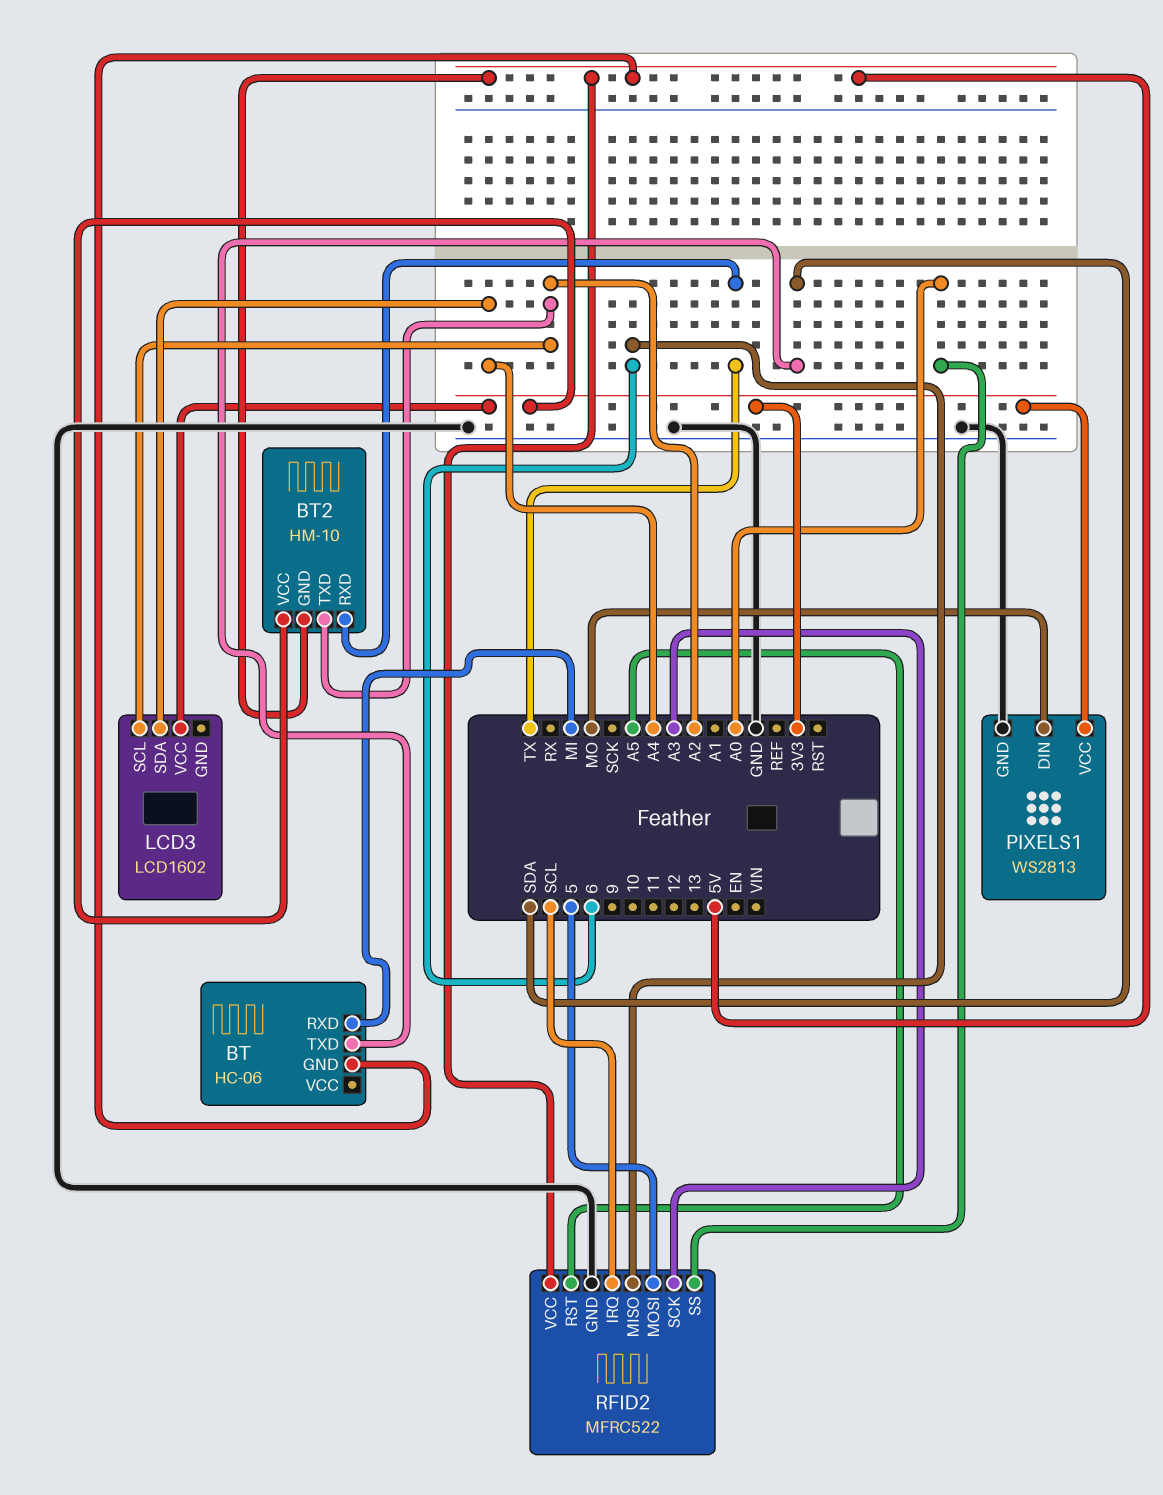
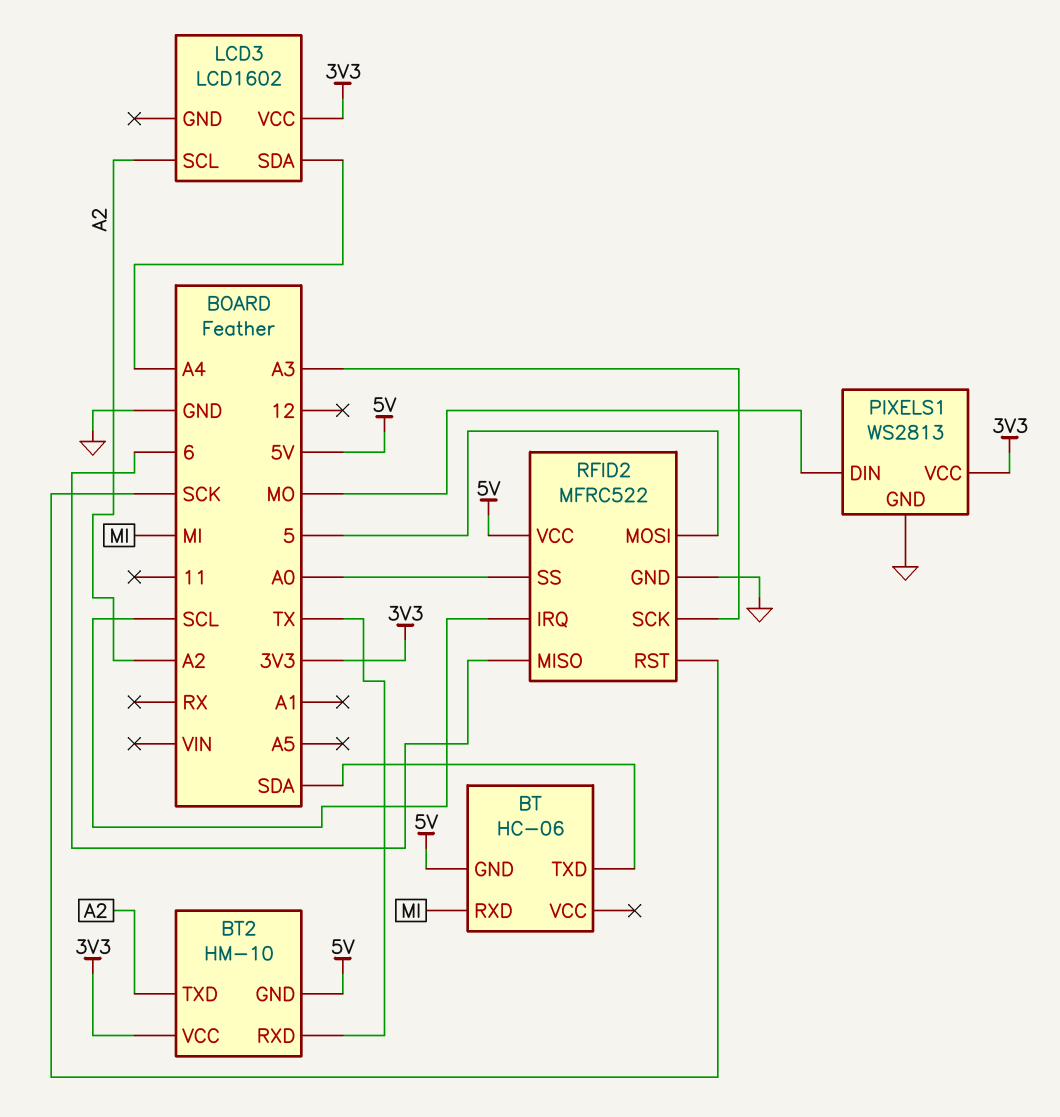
RFID2 pin RST: A5 -> SCK

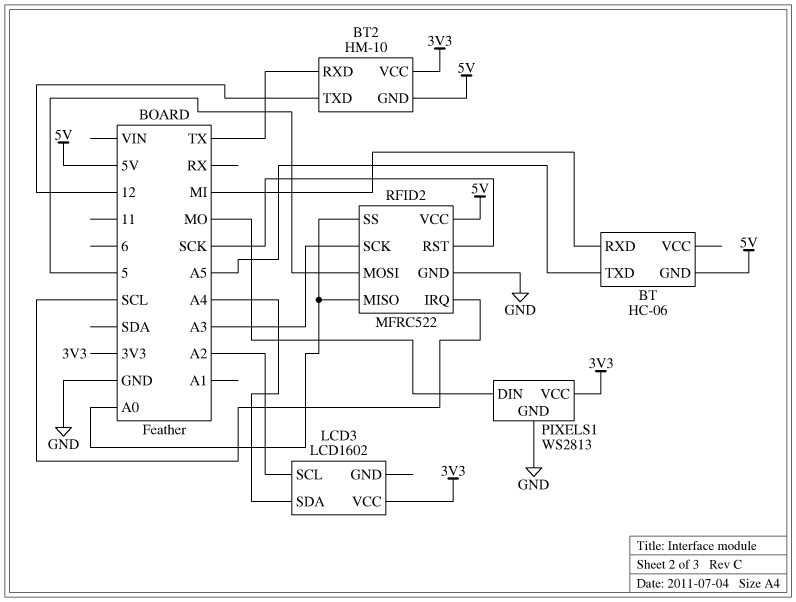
BT pin TXD: SDA -> A5
BT2 pin TXD: A2 -> 12
RFID2 pin MISO: 6 -> A0

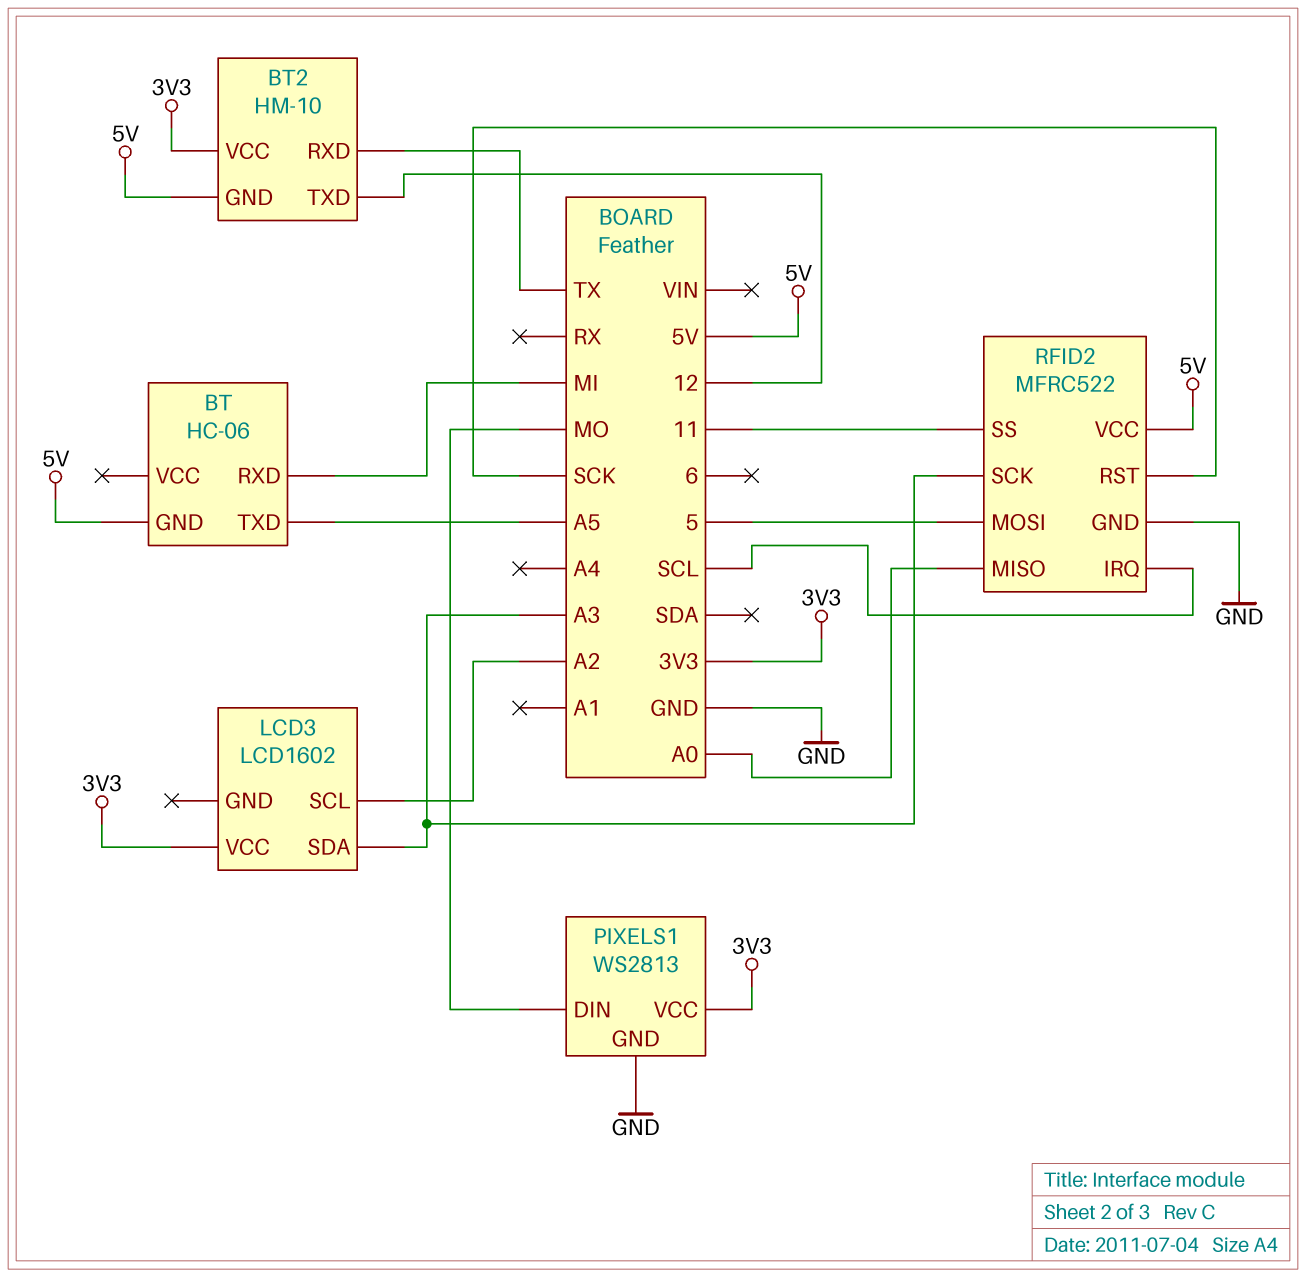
LCD3 pin SDA: A4 -> A3
RFID2 pin SS: A0 -> 11

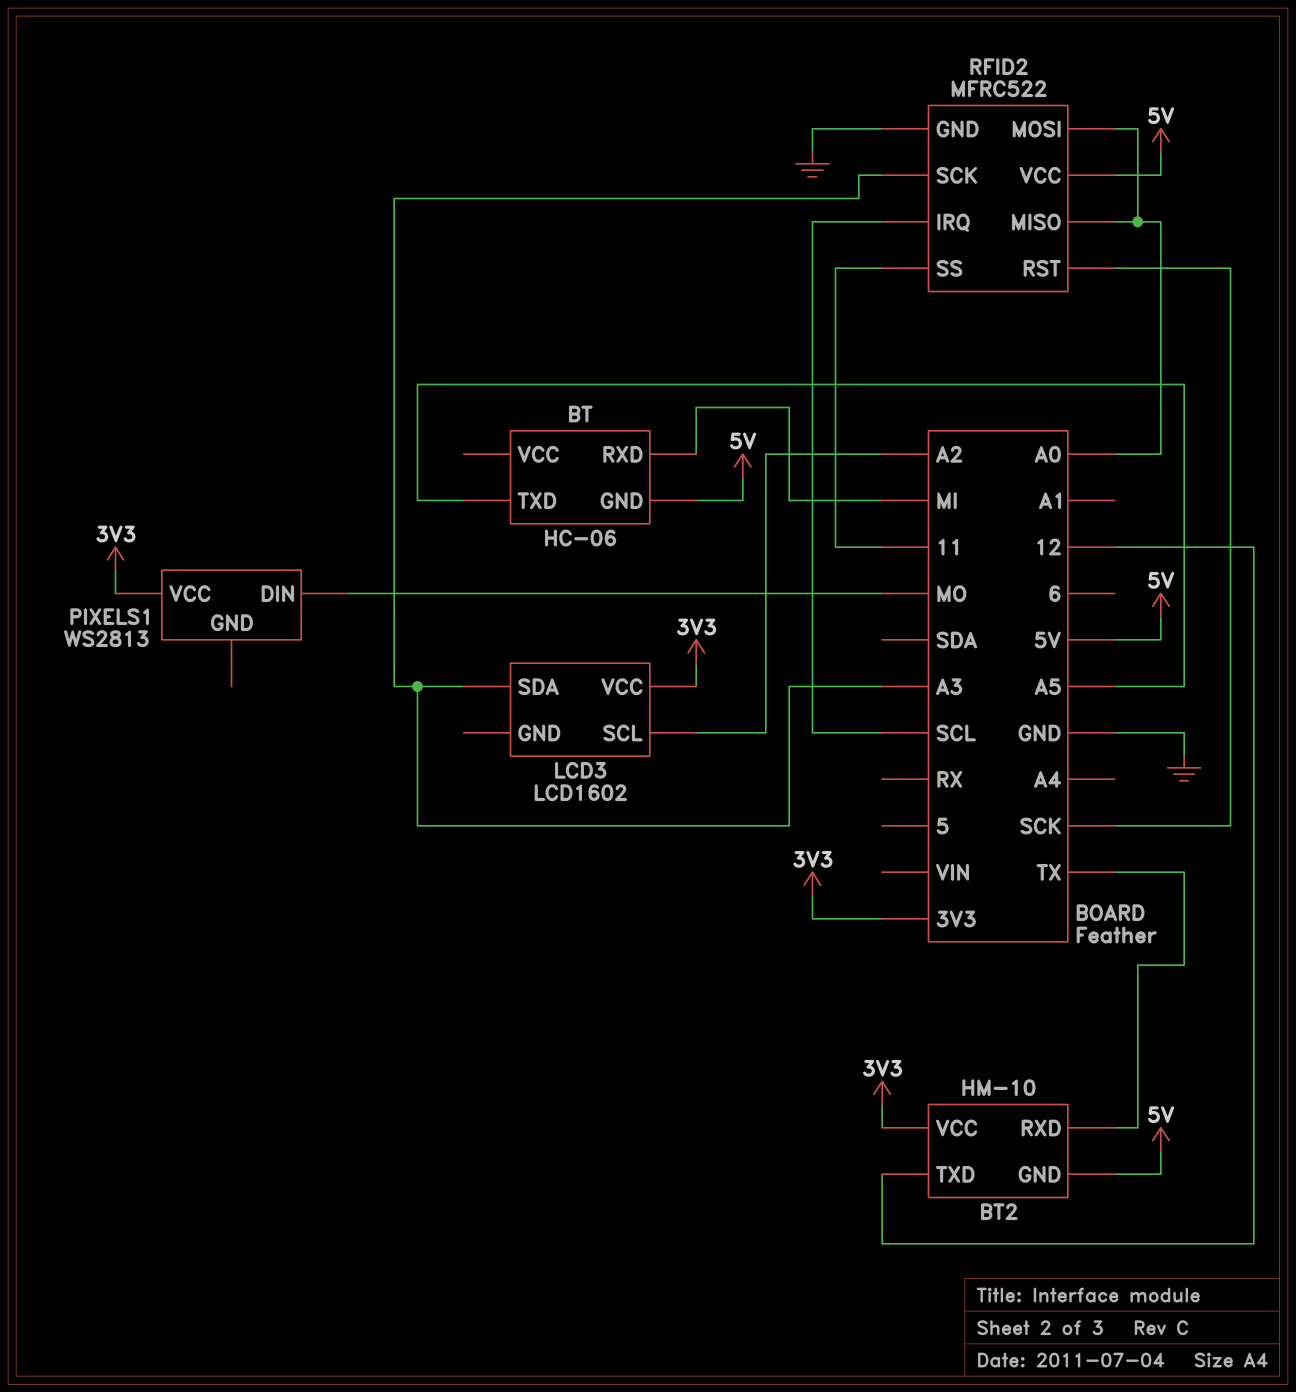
PIXELS1 pin GND: GND -> none
RFID2 pin MOSI: 5 -> A0

